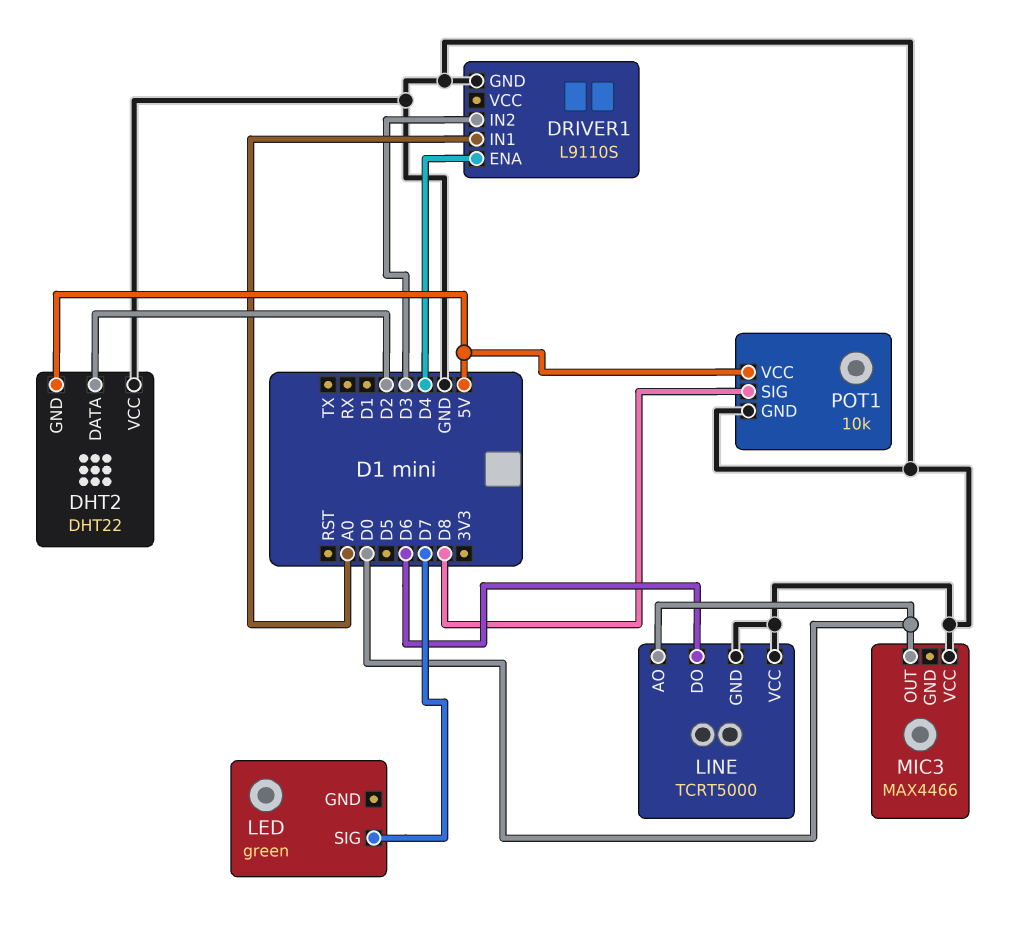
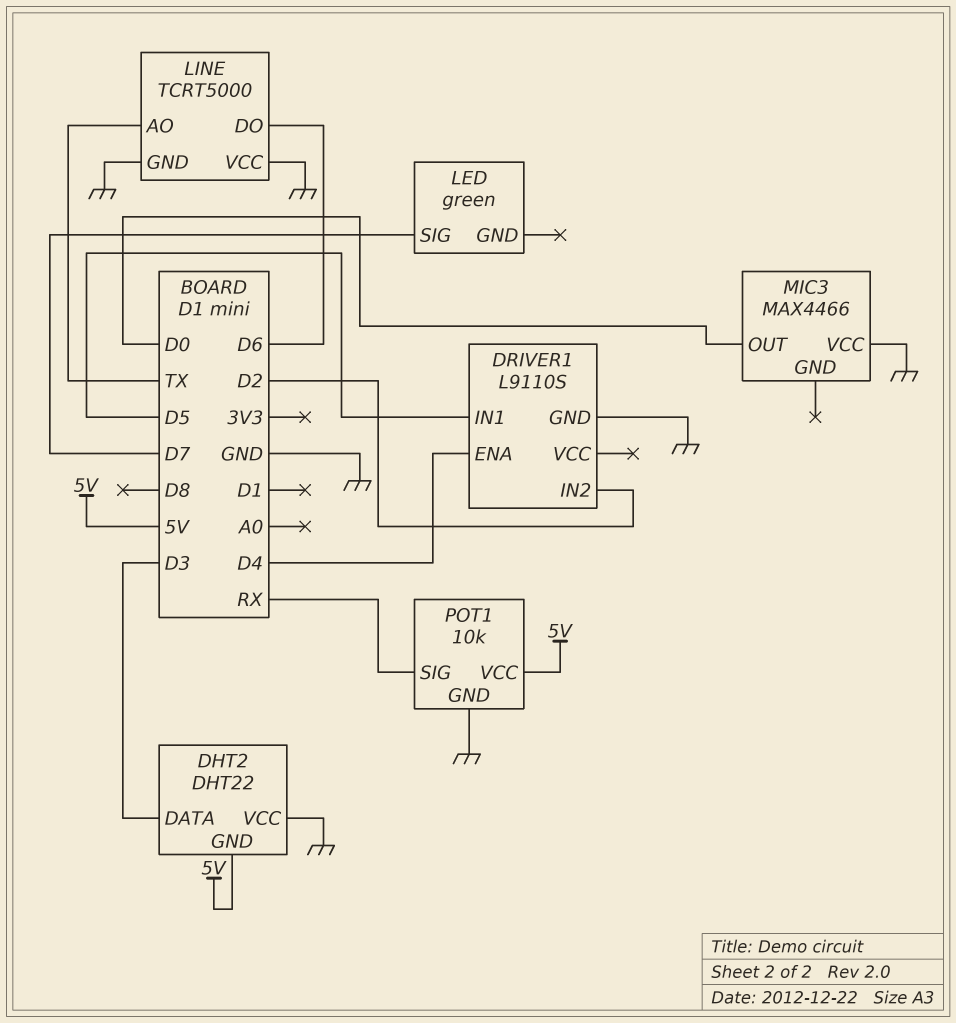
DHT2 pin DATA: D2 -> D3
DRIVER1 pin IN1: A0 -> D5
DRIVER1 pin IN2: D3 -> D2
LINE pin AO: D0 -> TX
POT1 pin SIG: D8 -> RX

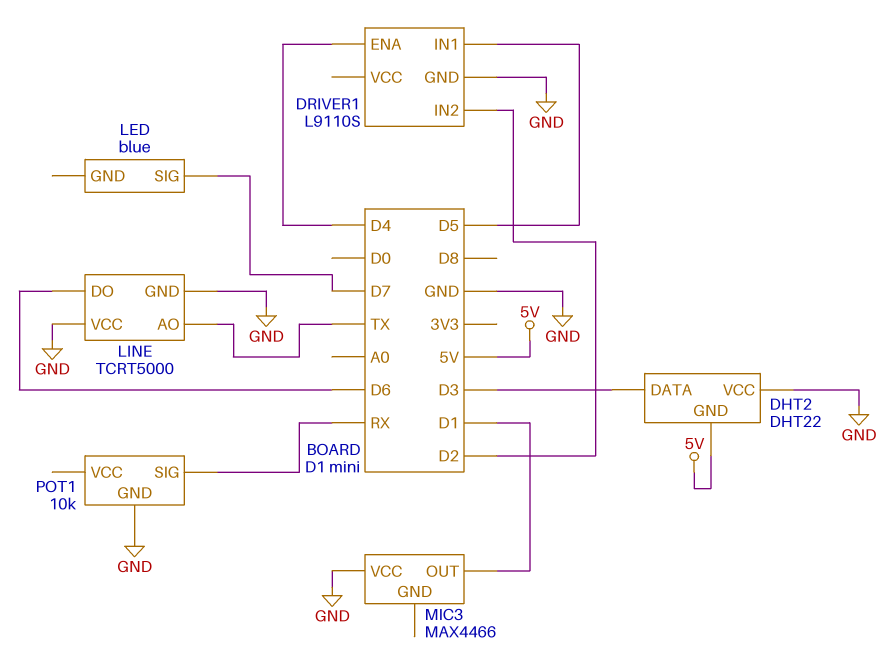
LED: green -> blue
MIC3 pin OUT: D0 -> D1
POT1 pin VCC: 5V -> none

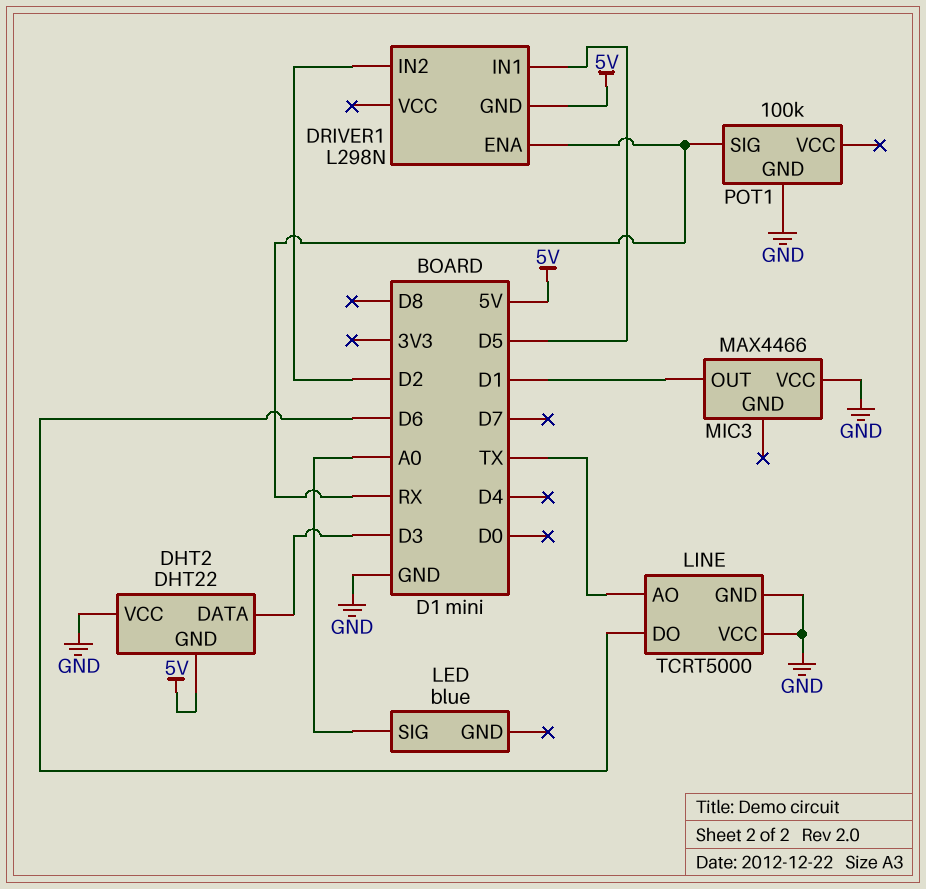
DRIVER1: L9110S -> L298N
DRIVER1 pin ENA: D4 -> RX
DRIVER1 pin GND: GND -> 5V
LED pin SIG: D7 -> A0
POT1: 10k -> 100k

